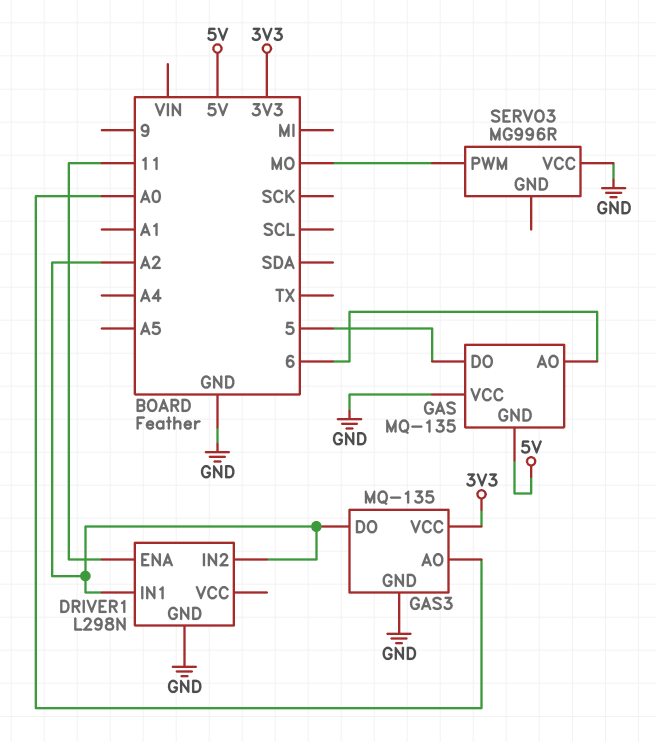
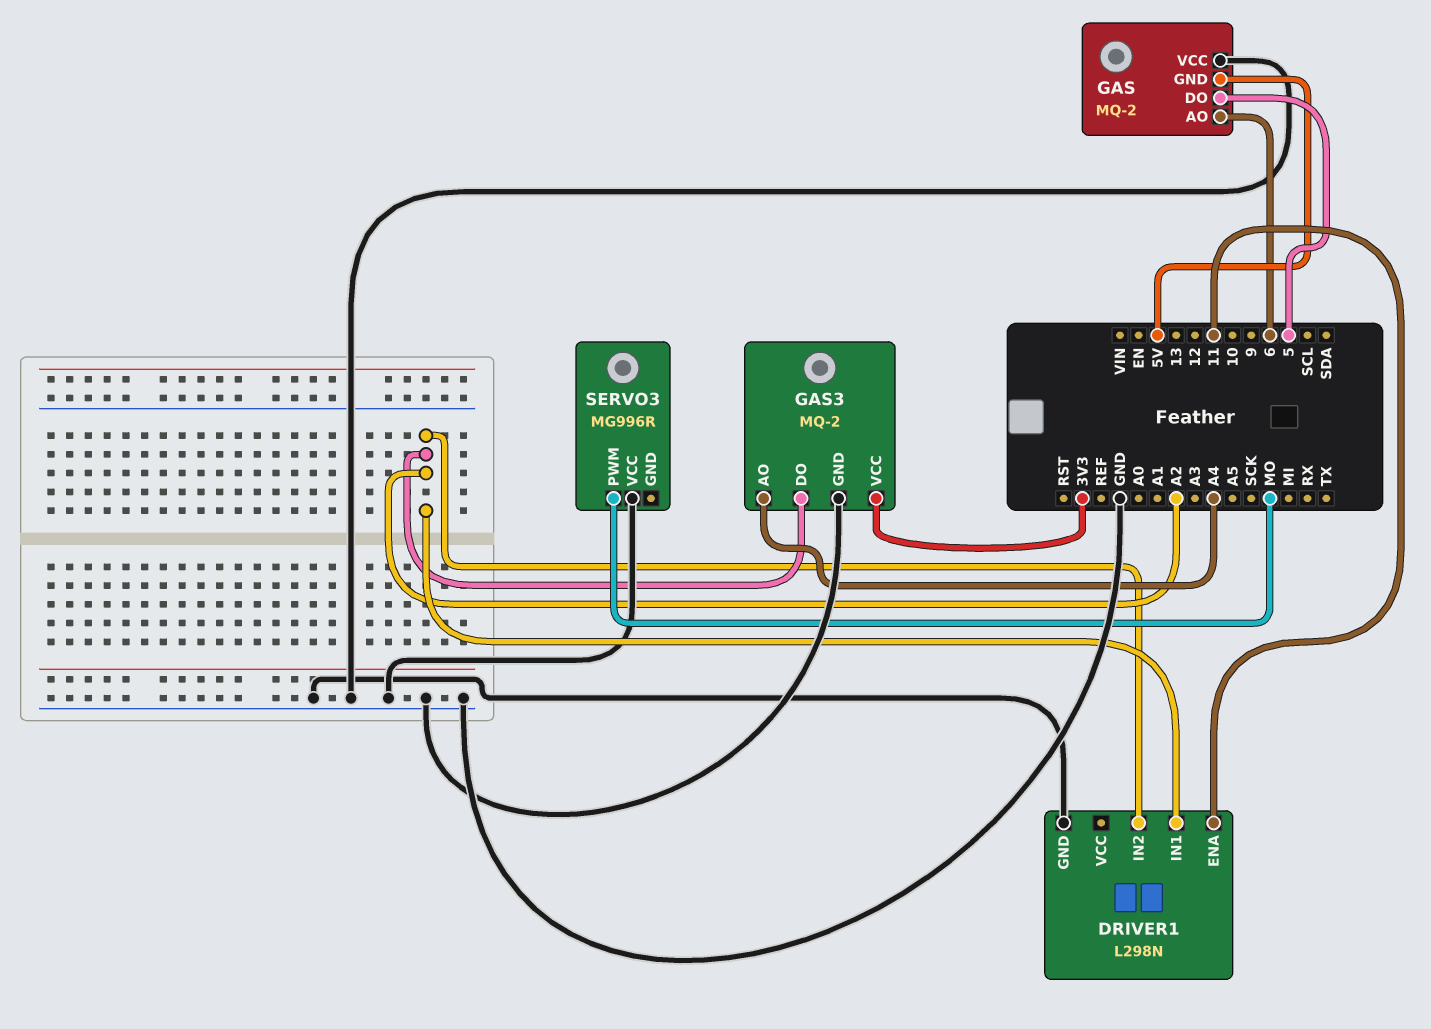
GAS: MQ-135 -> MQ-2
GAS3: MQ-135 -> MQ-2
GAS3 pin AO: A0 -> A4

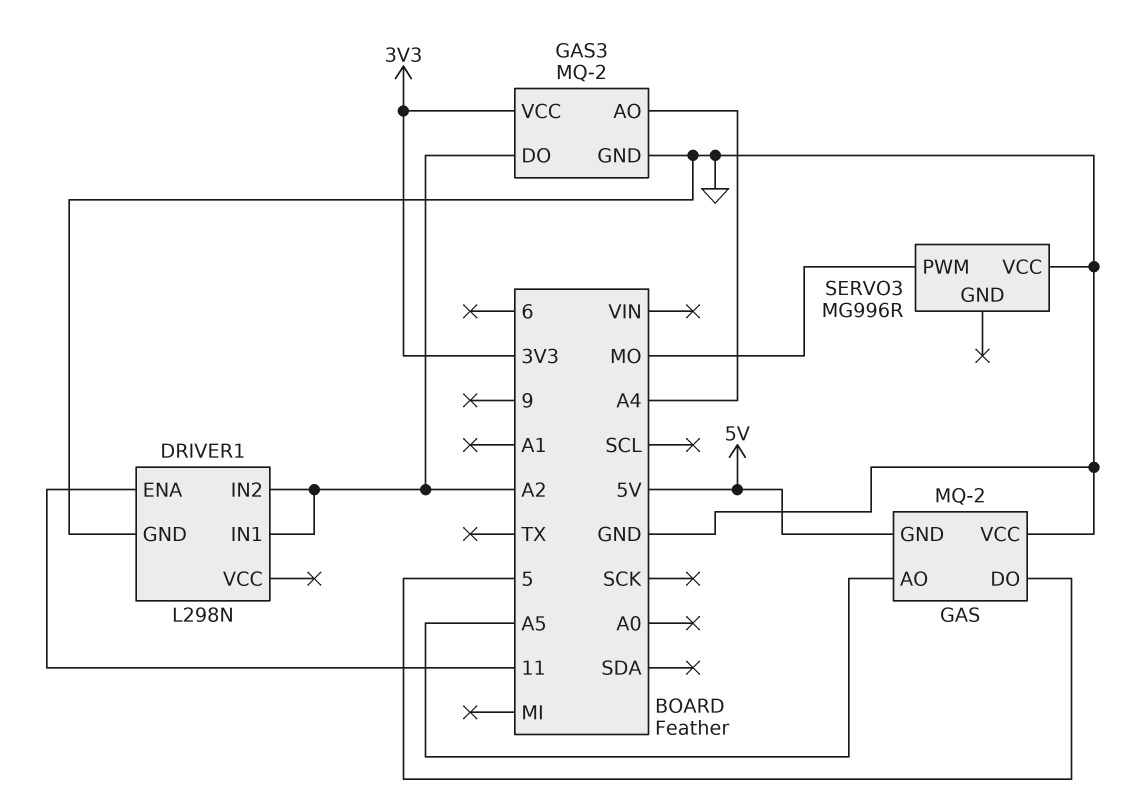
GAS pin AO: 6 -> A5

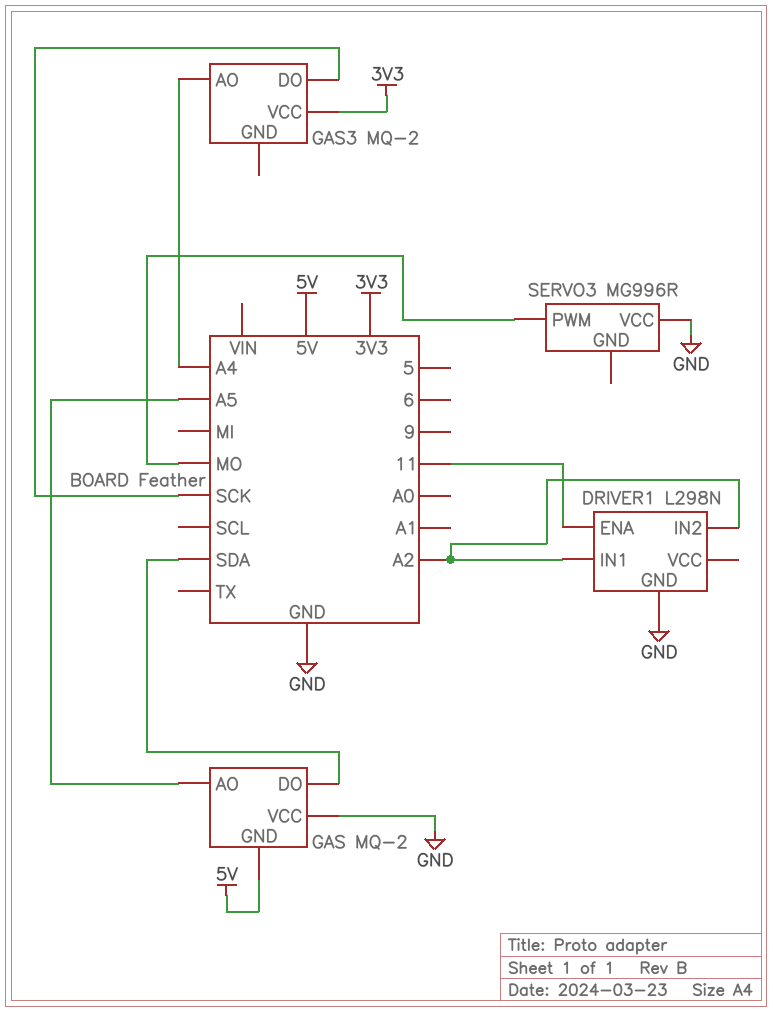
GAS pin DO: 5 -> SDA
GAS3 pin DO: A2 -> SCK
GAS3 pin GND: GND -> none

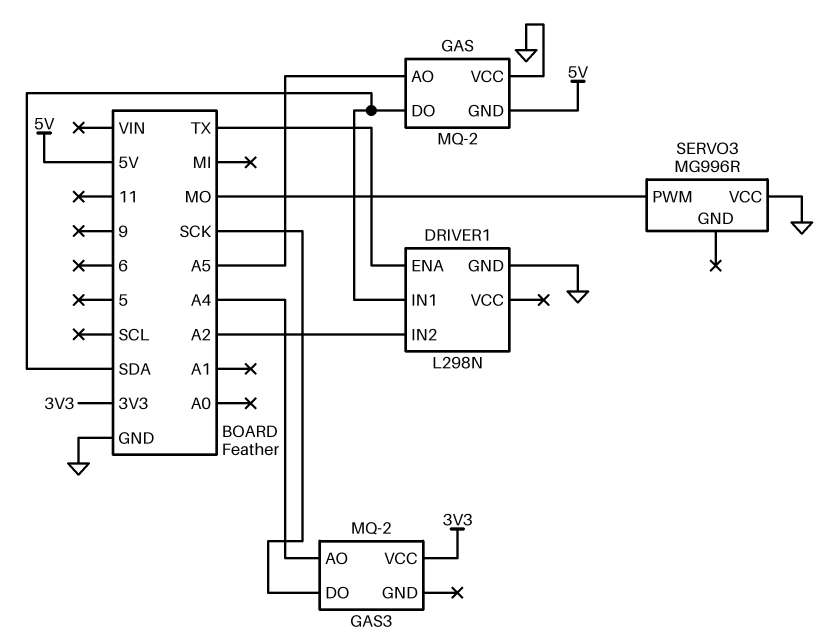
DRIVER1 pin ENA: 11 -> TX
DRIVER1 pin IN1: A2 -> SDA

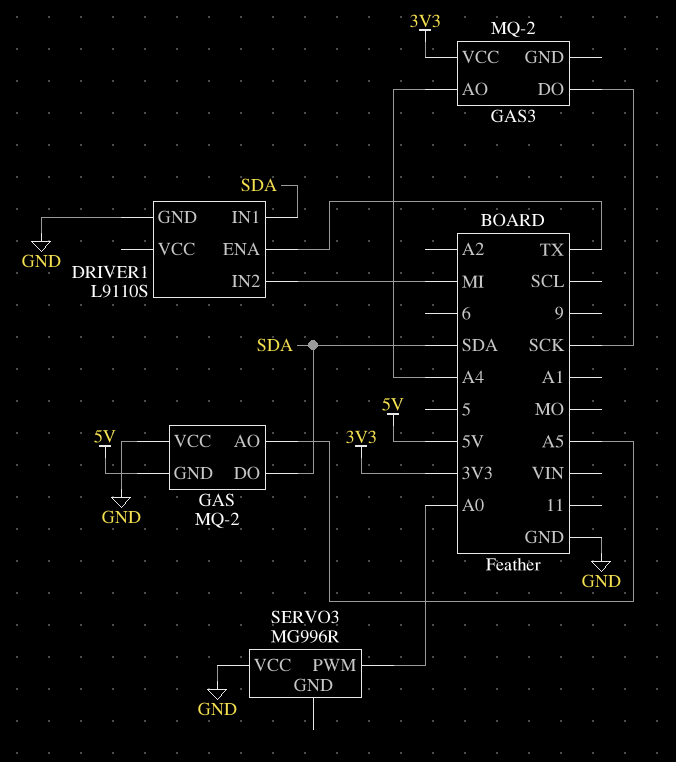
DRIVER1: L298N -> L9110S
DRIVER1 pin IN2: A2 -> MI
SERVO3 pin PWM: MO -> A0

